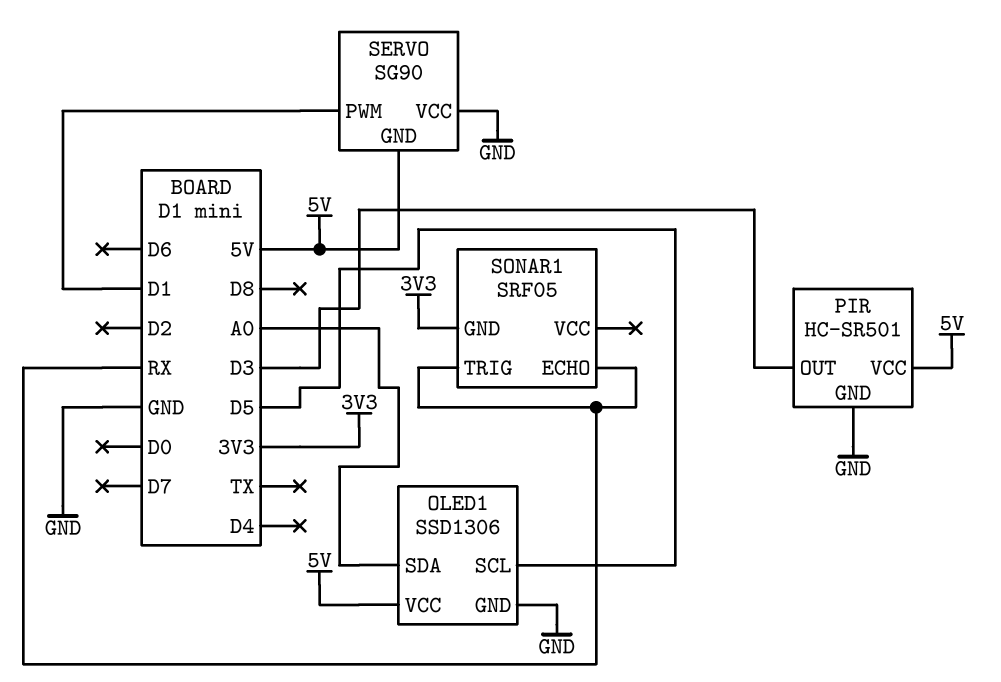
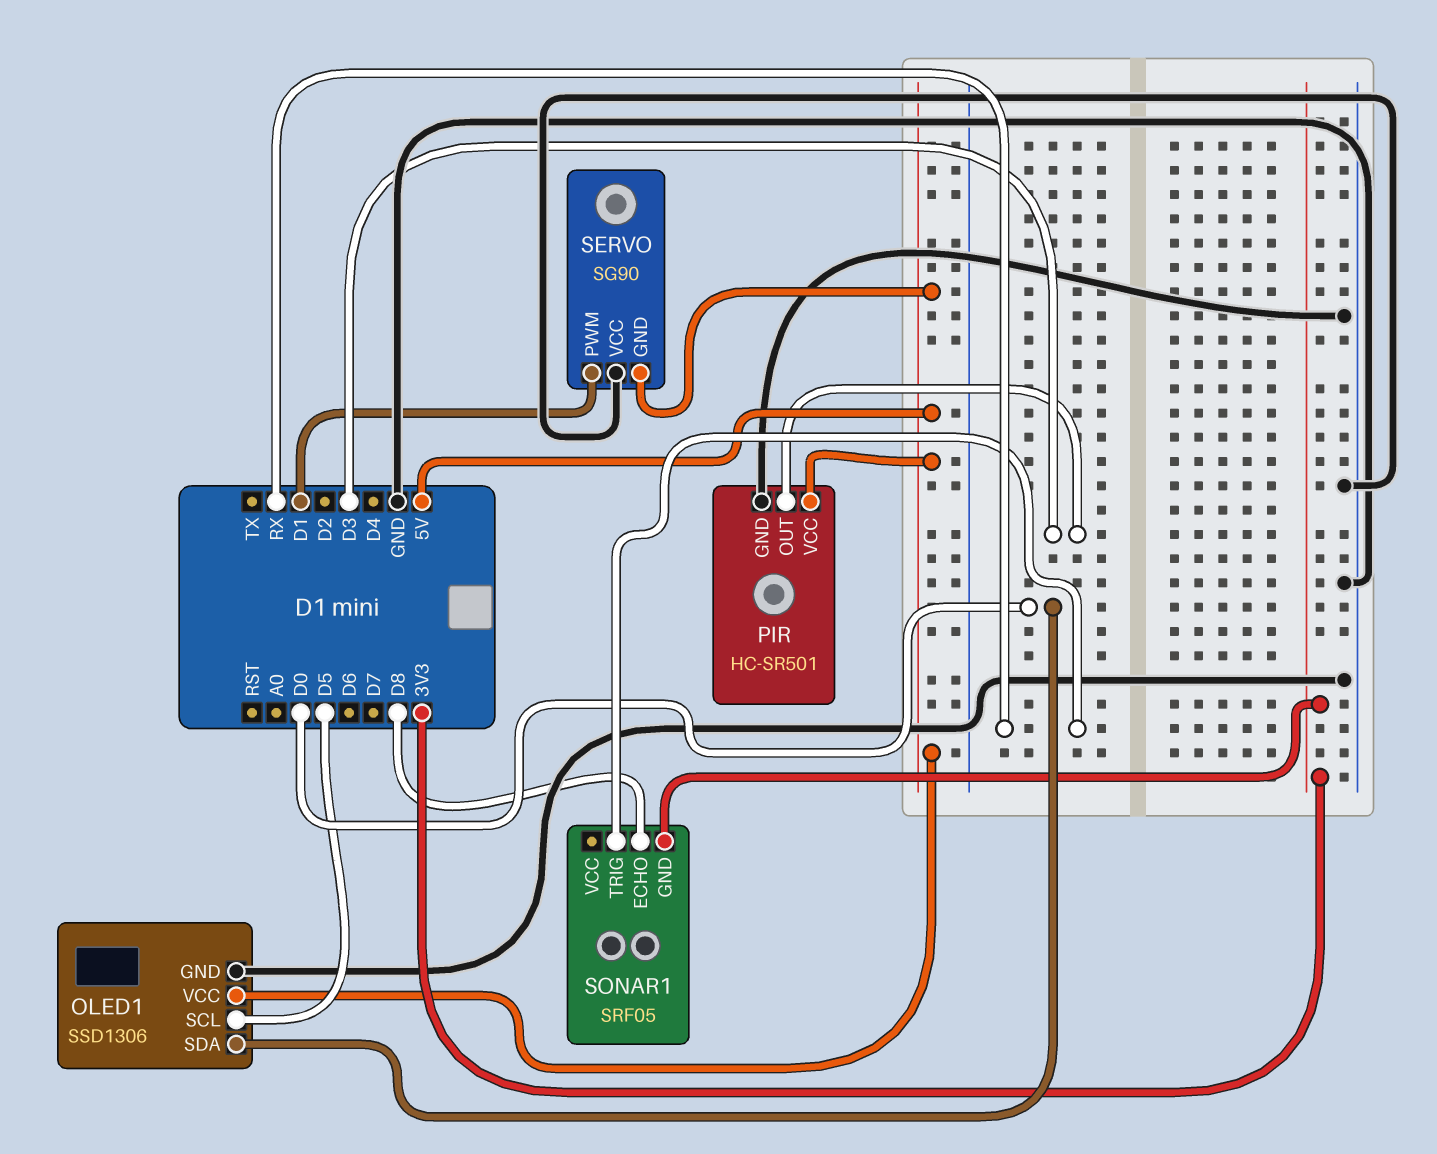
OLED1 pin SDA: A0 -> D0
SONAR1 pin ECHO: RX -> D8

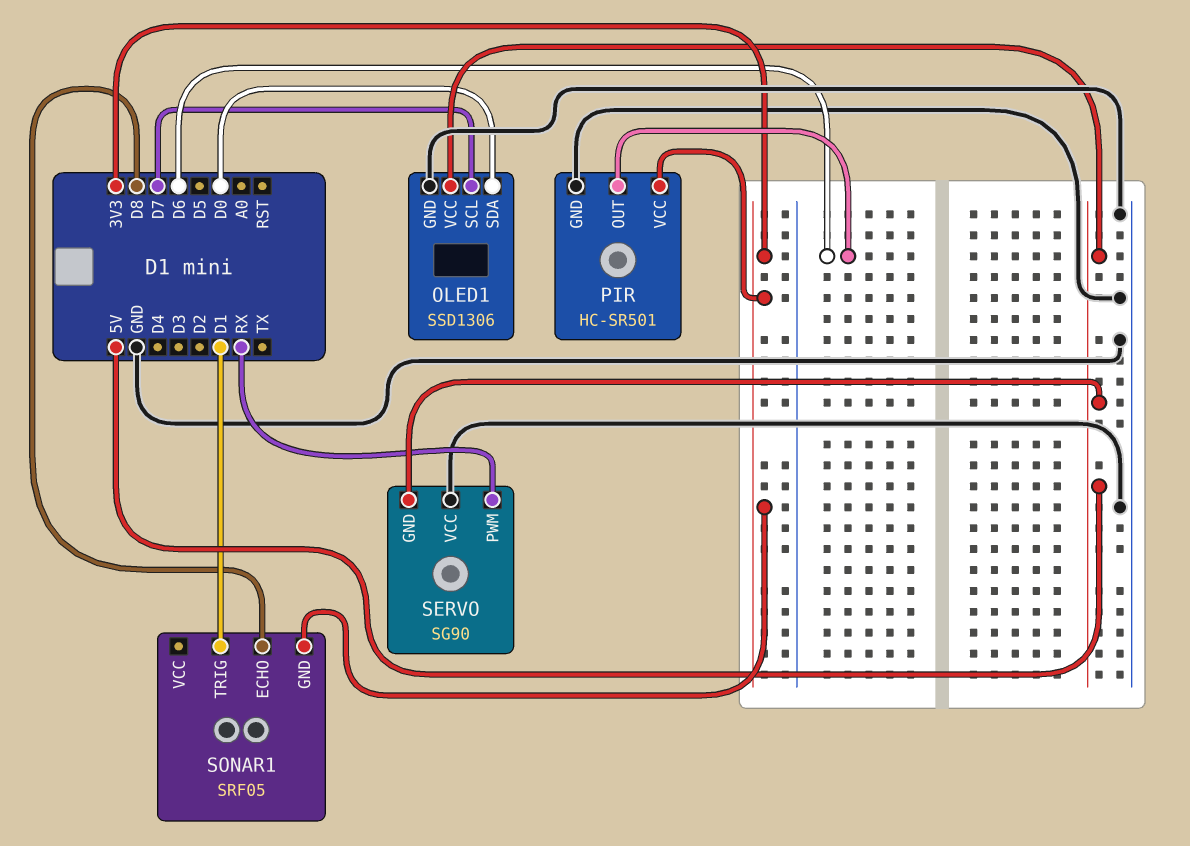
OLED1 pin SCL: D5 -> D7
PIR pin OUT: D3 -> D6
PIR pin VCC: 5V -> 3V3
SERVO pin PWM: D1 -> RX
SONAR1 pin TRIG: RX -> D1

